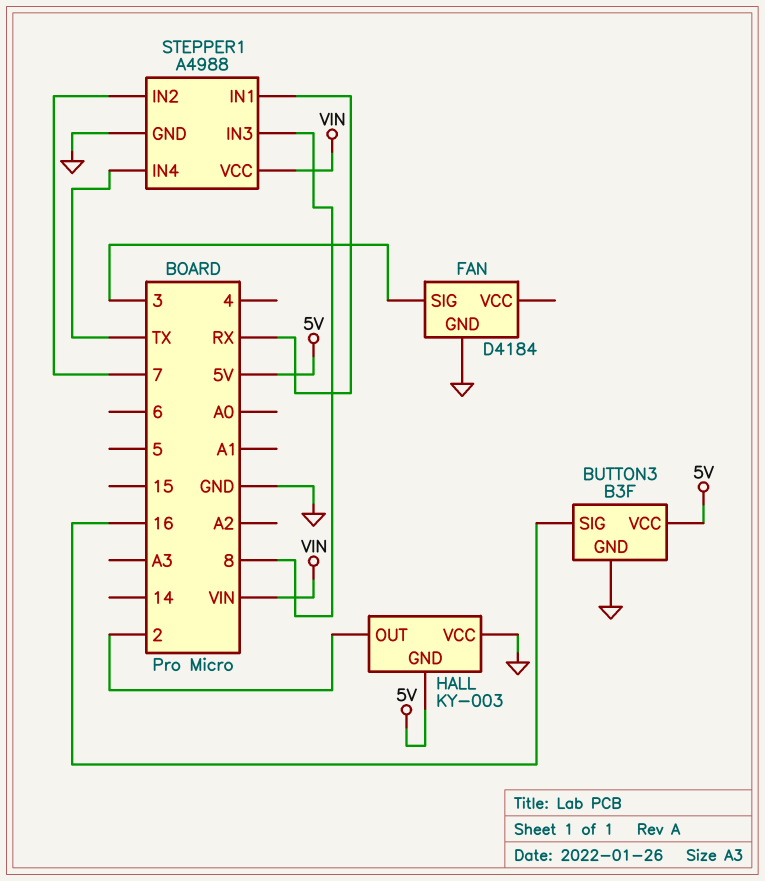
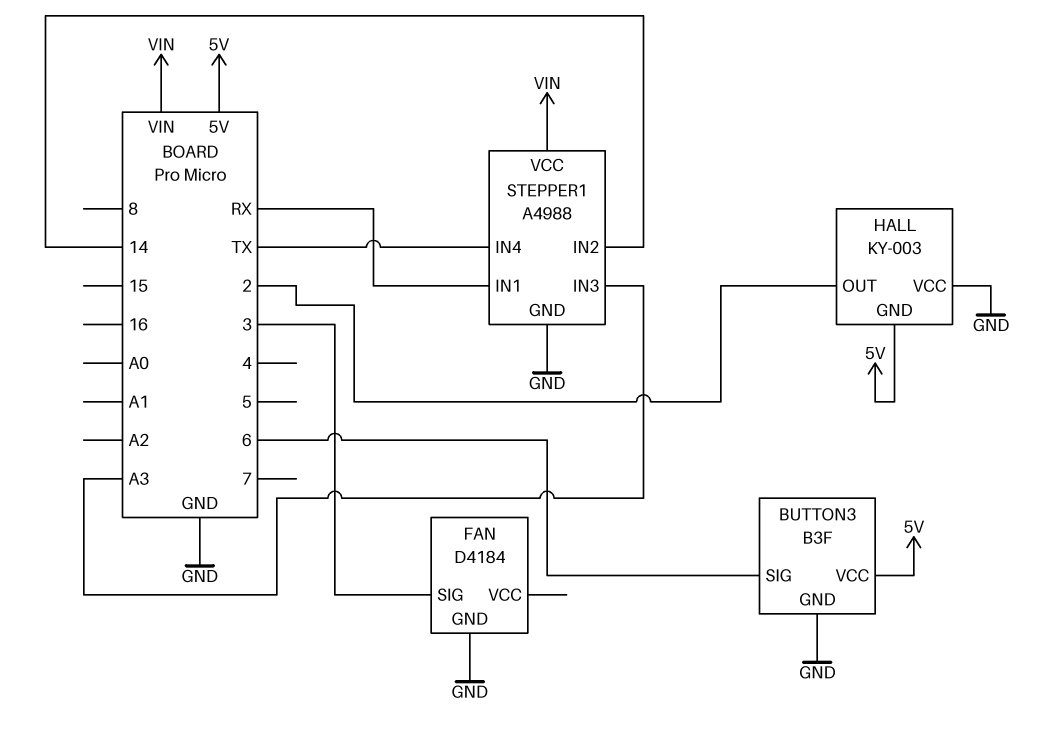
BUTTON3 pin SIG: 16 -> 6
STEPPER1 pin IN2: 7 -> 14
STEPPER1 pin IN3: 8 -> A3

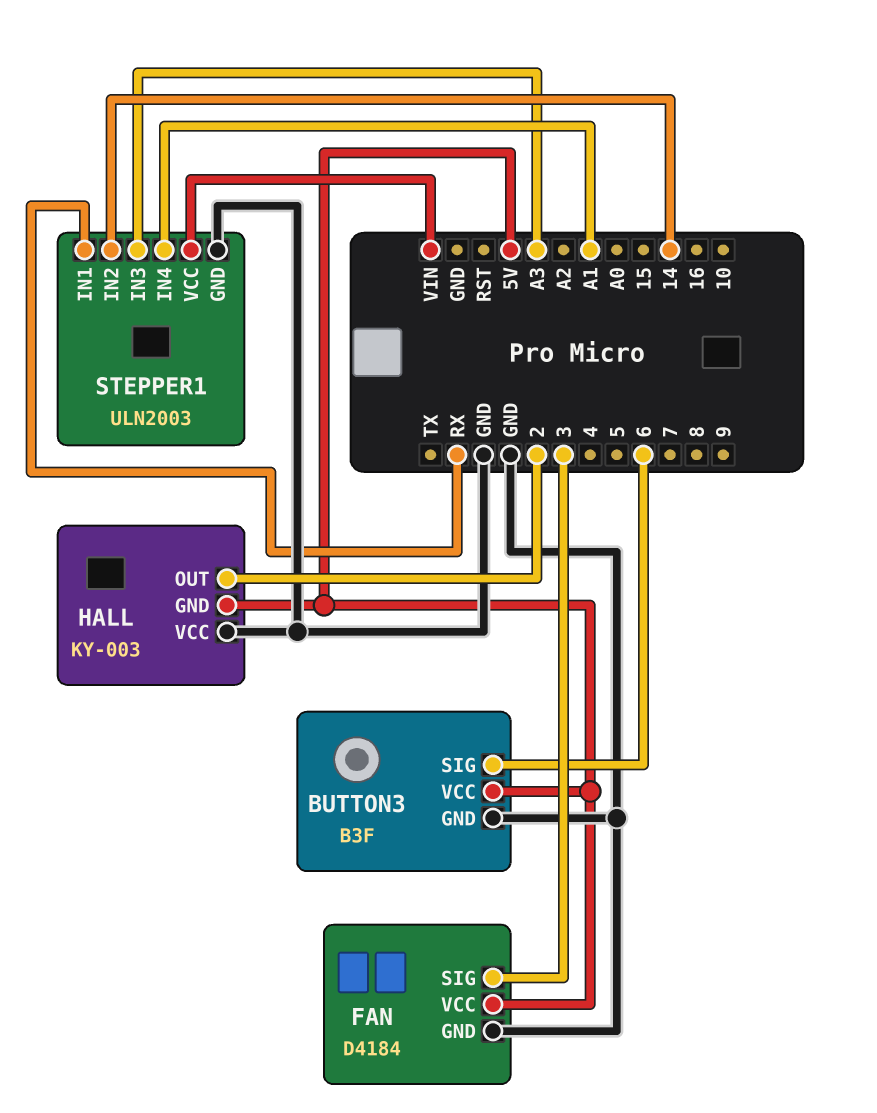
FAN pin VCC: none -> 5V
STEPPER1: A4988 -> ULN2003
STEPPER1 pin IN4: TX -> A1

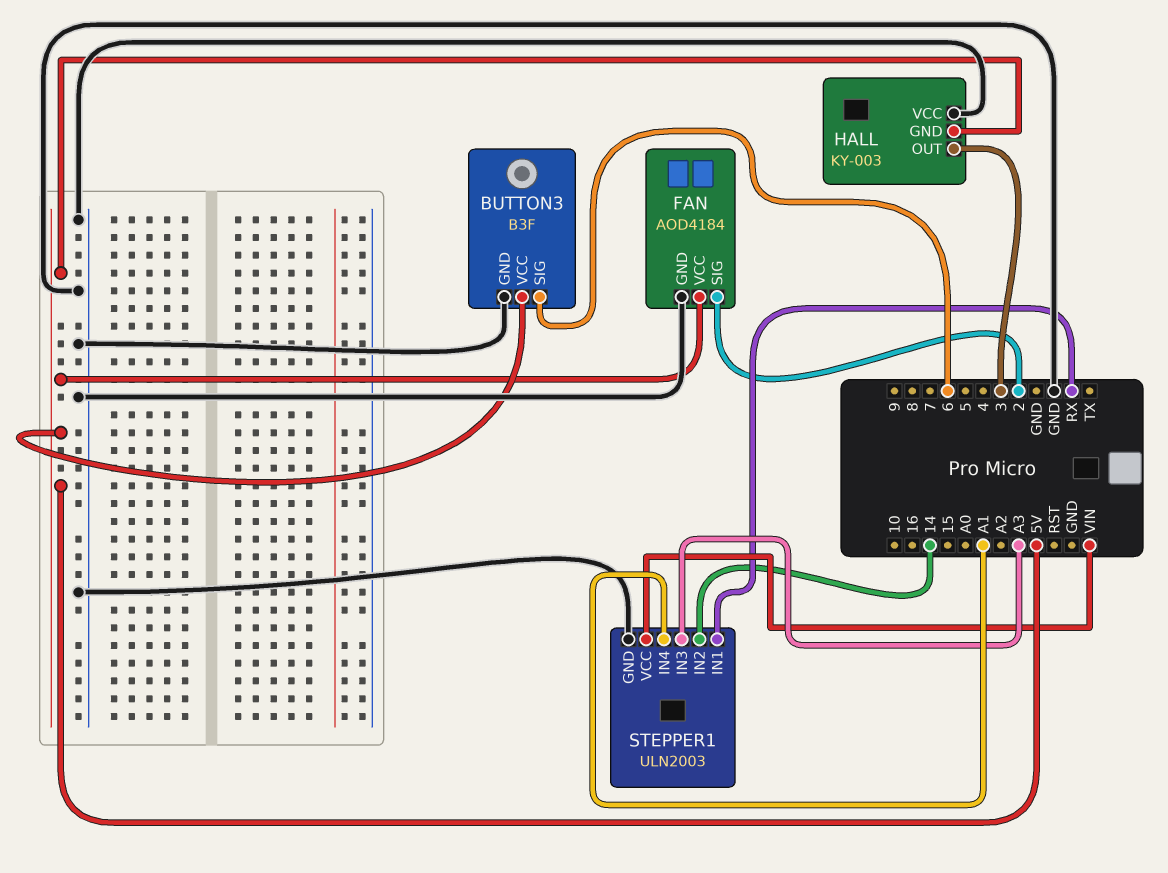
FAN: D4184 -> AOD4184
FAN pin SIG: 3 -> 2
HALL pin OUT: 2 -> 3

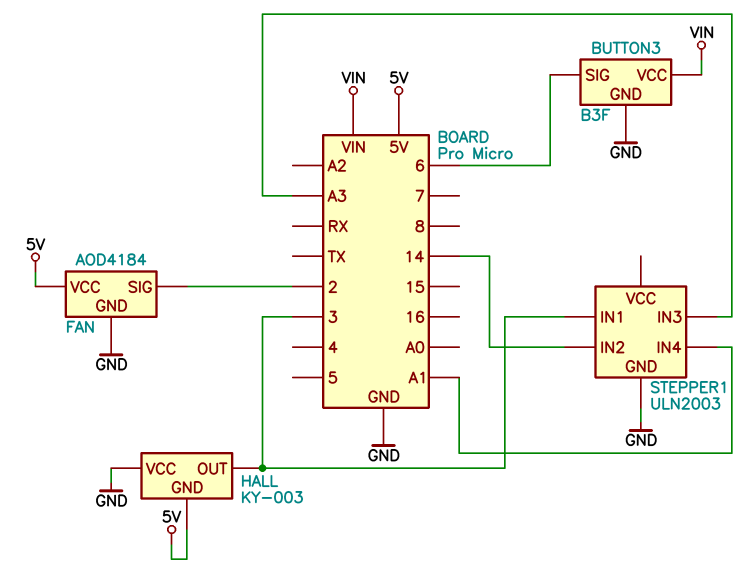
BUTTON3 pin VCC: 5V -> VIN
STEPPER1 pin IN1: RX -> 3
STEPPER1 pin VCC: VIN -> none

